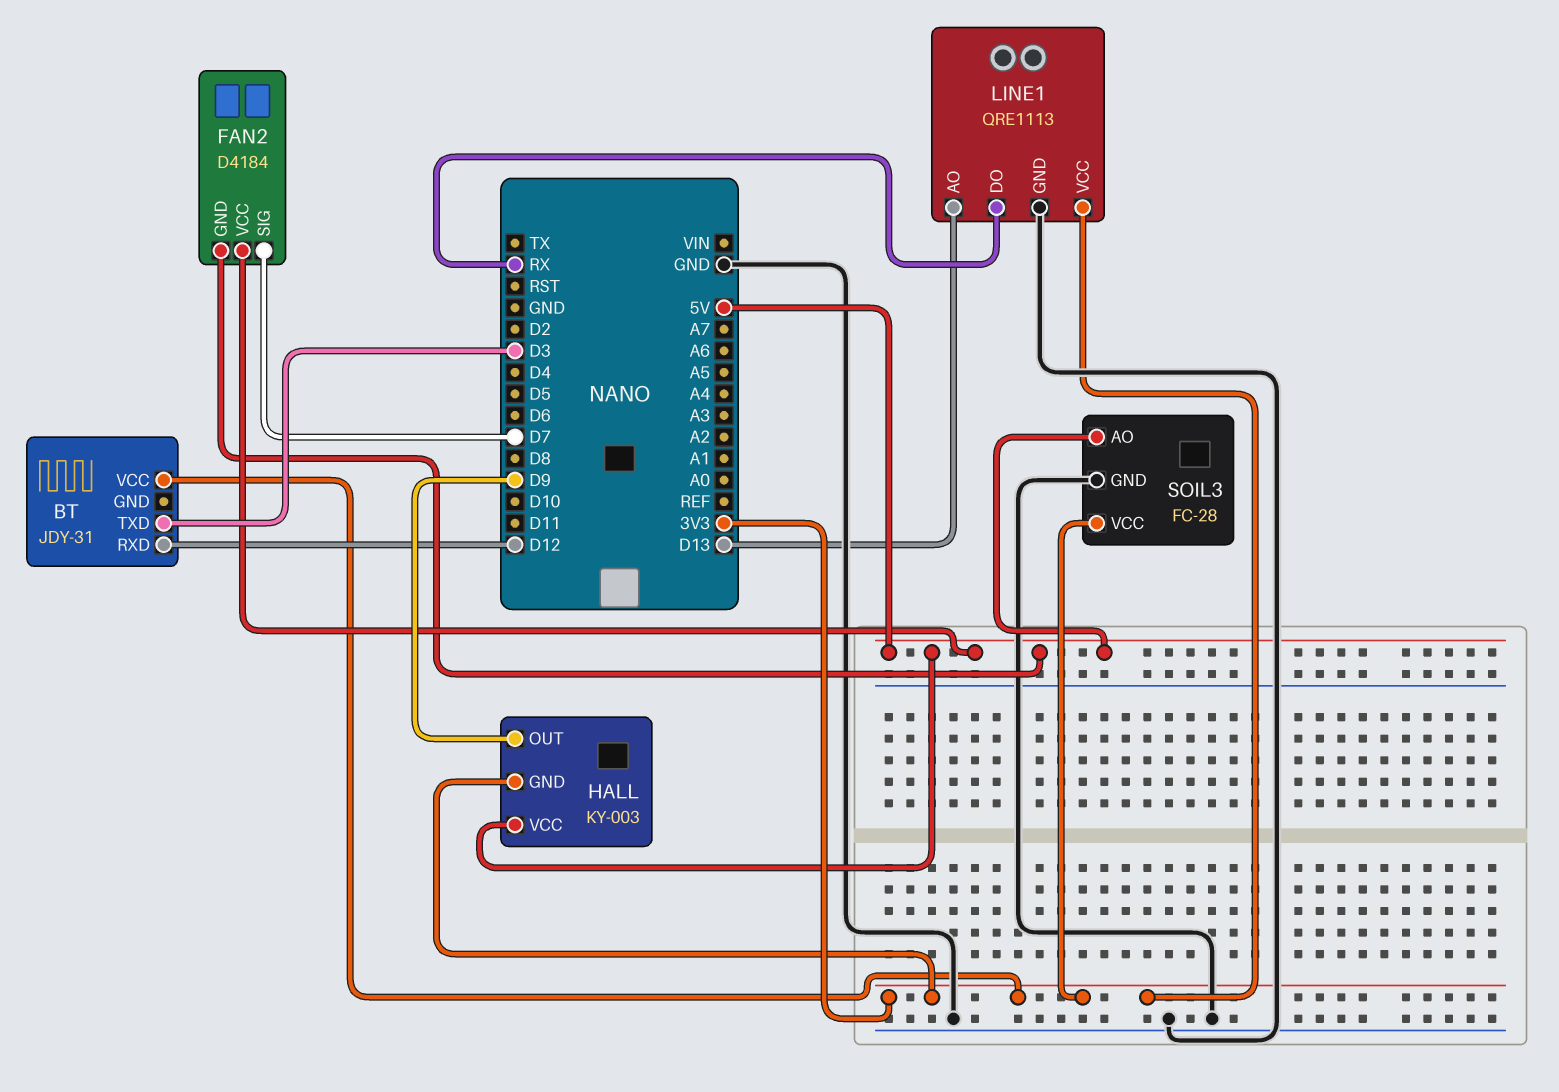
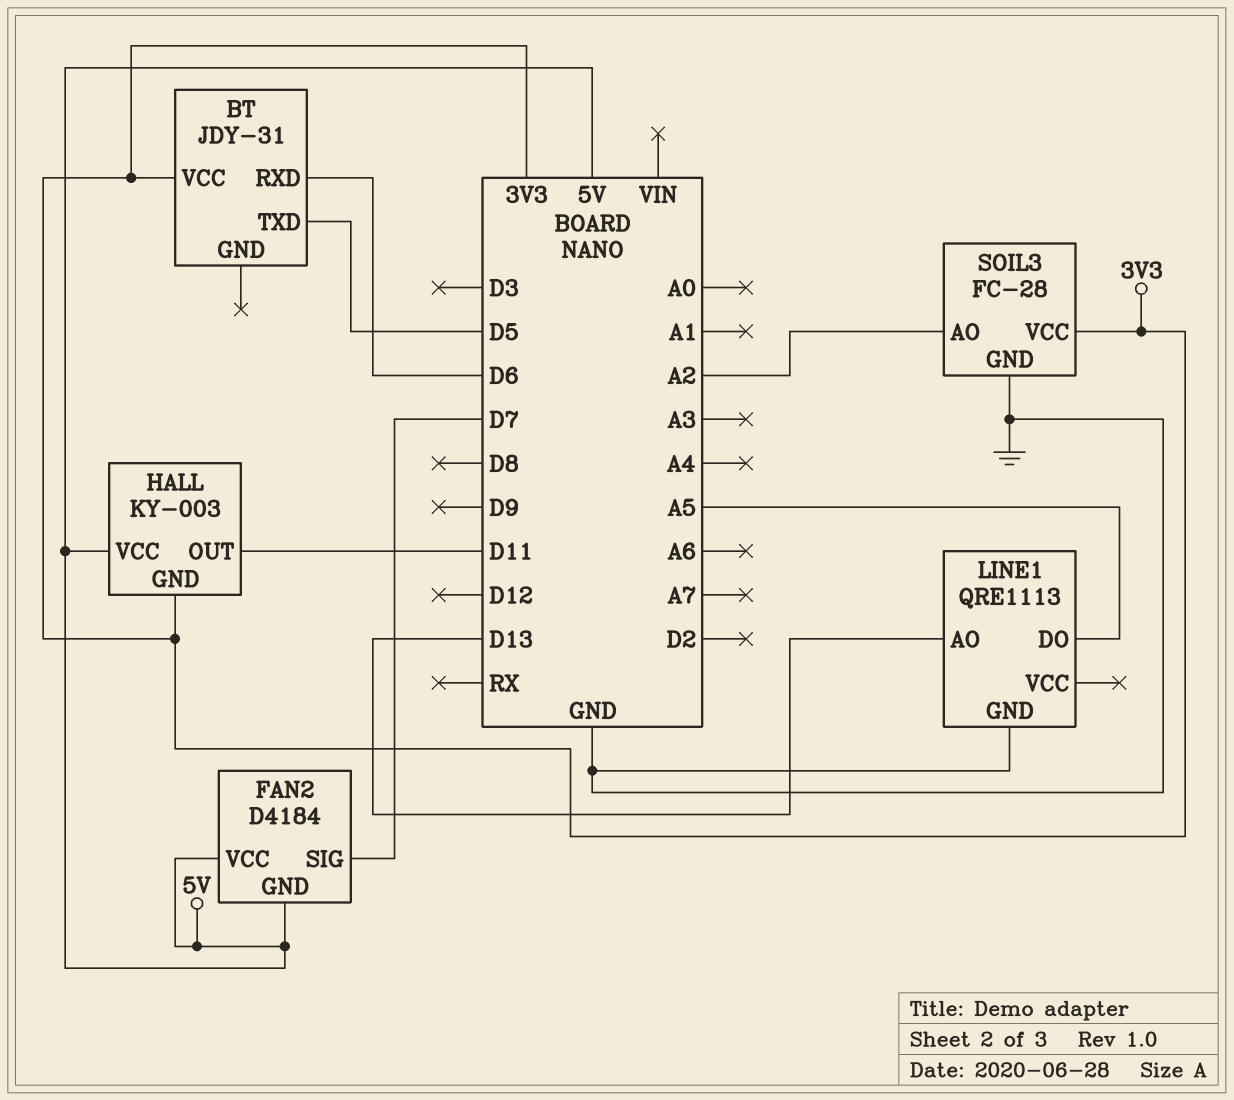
BT pin RXD: D12 -> D6
BT pin TXD: D3 -> D5
HALL pin OUT: D9 -> D11
LINE1 pin DO: RX -> A5
LINE1 pin VCC: 3V3 -> none
SOIL3 pin AO: 5V -> A2

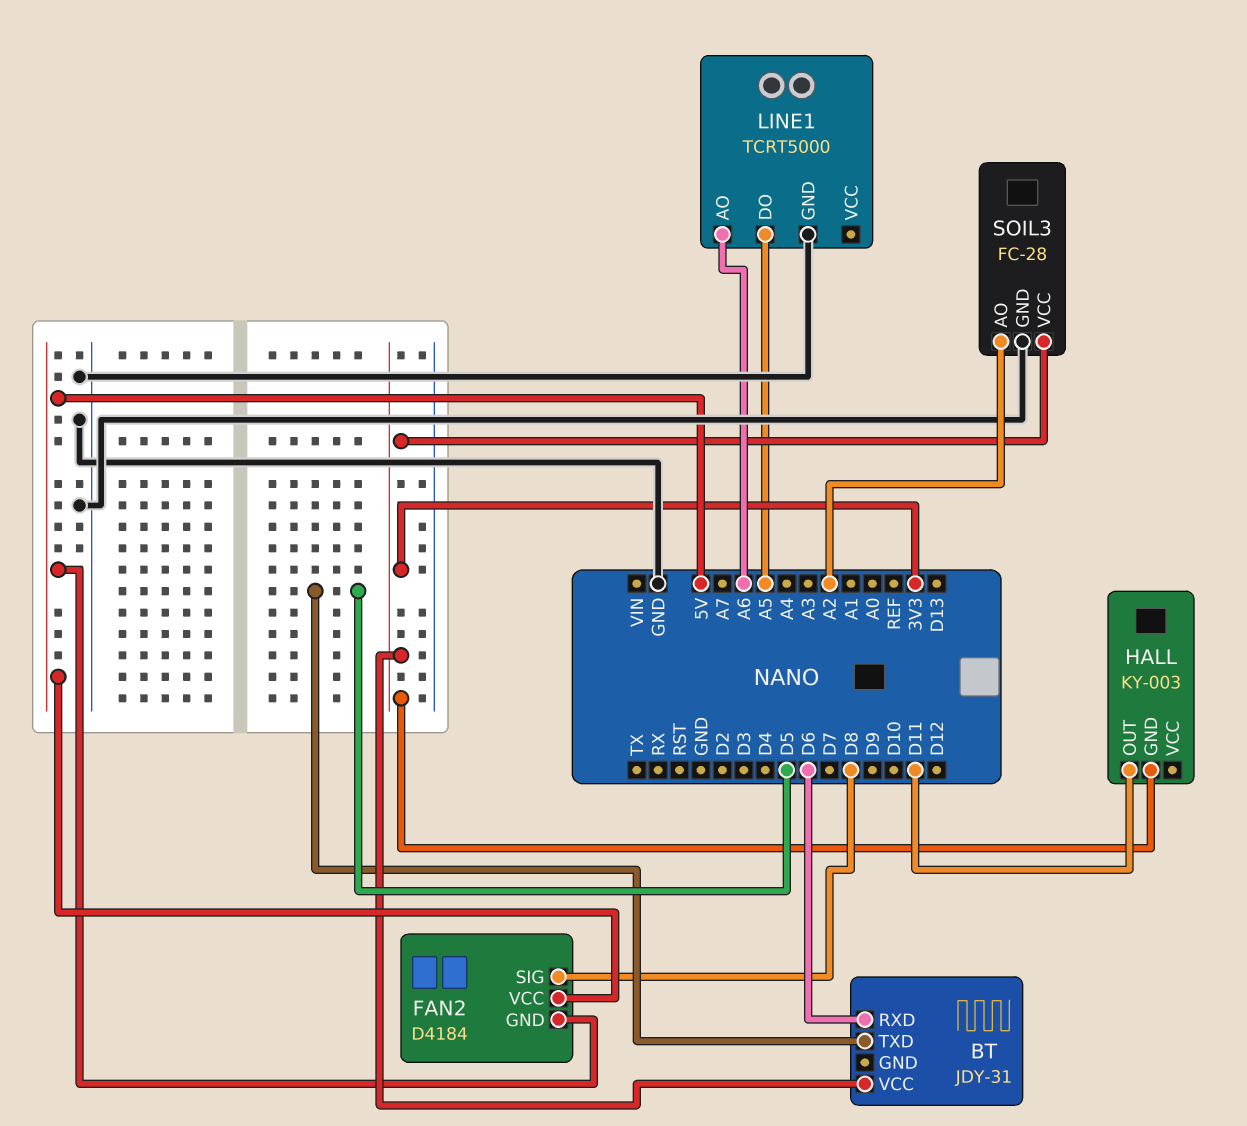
FAN2 pin SIG: D7 -> D8
HALL pin VCC: 5V -> none
LINE1: QRE1113 -> TCRT5000
LINE1 pin AO: D13 -> A6

